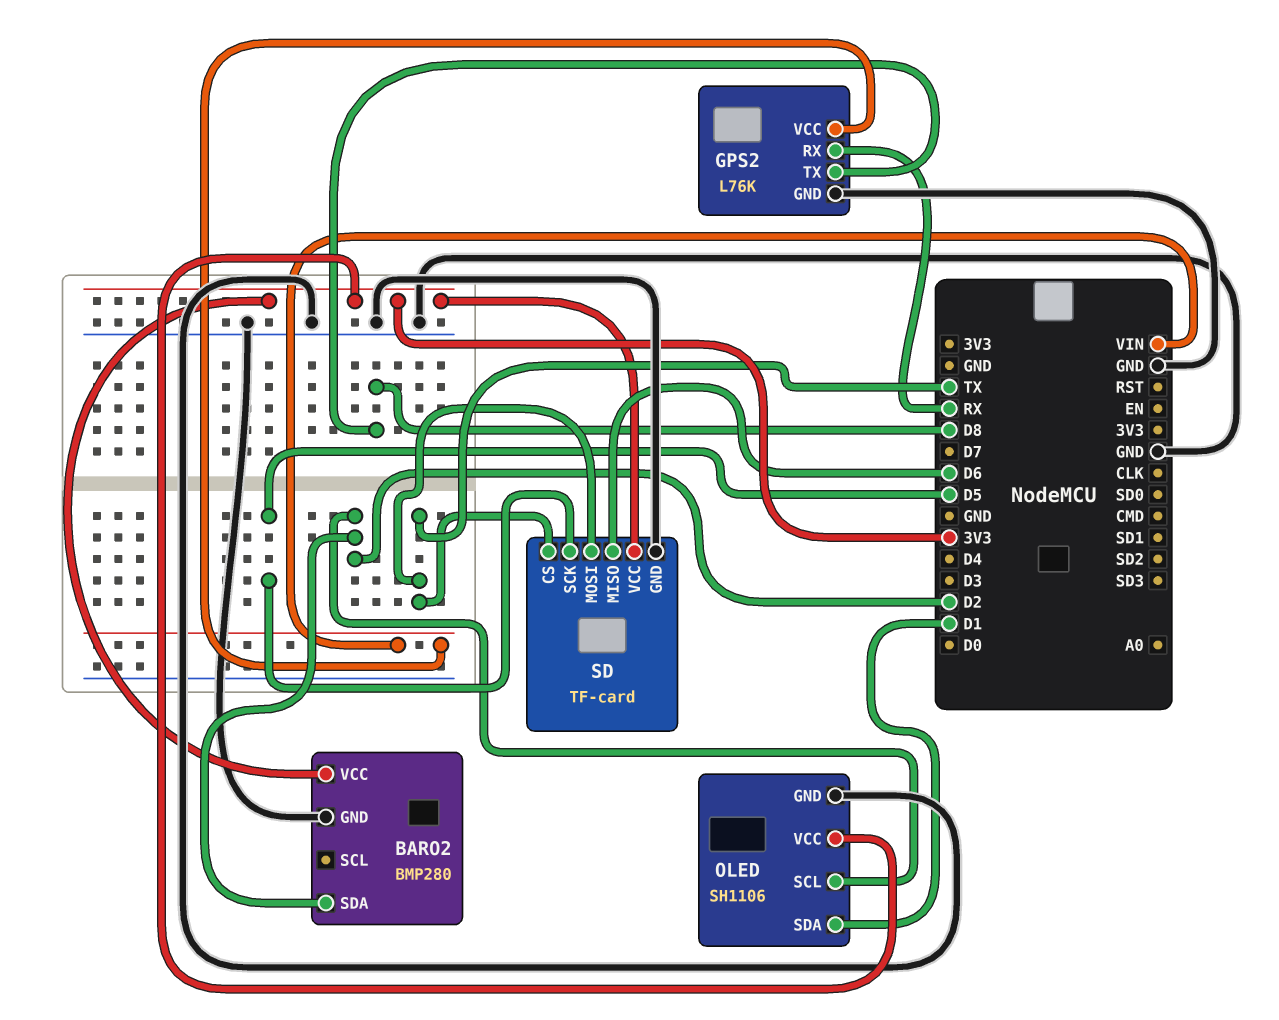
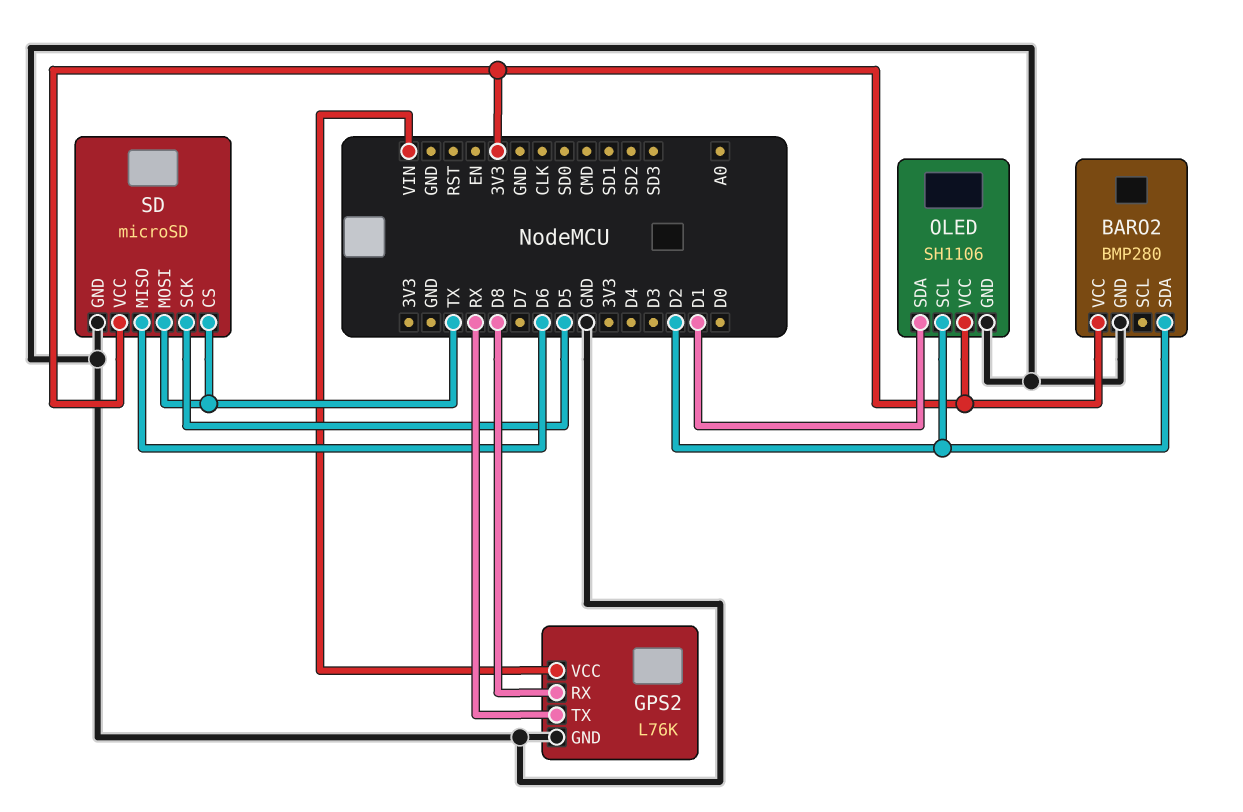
GPS2 pin RX: RX -> D8
GPS2 pin TX: D8 -> RX
SD: TF-card -> microSD

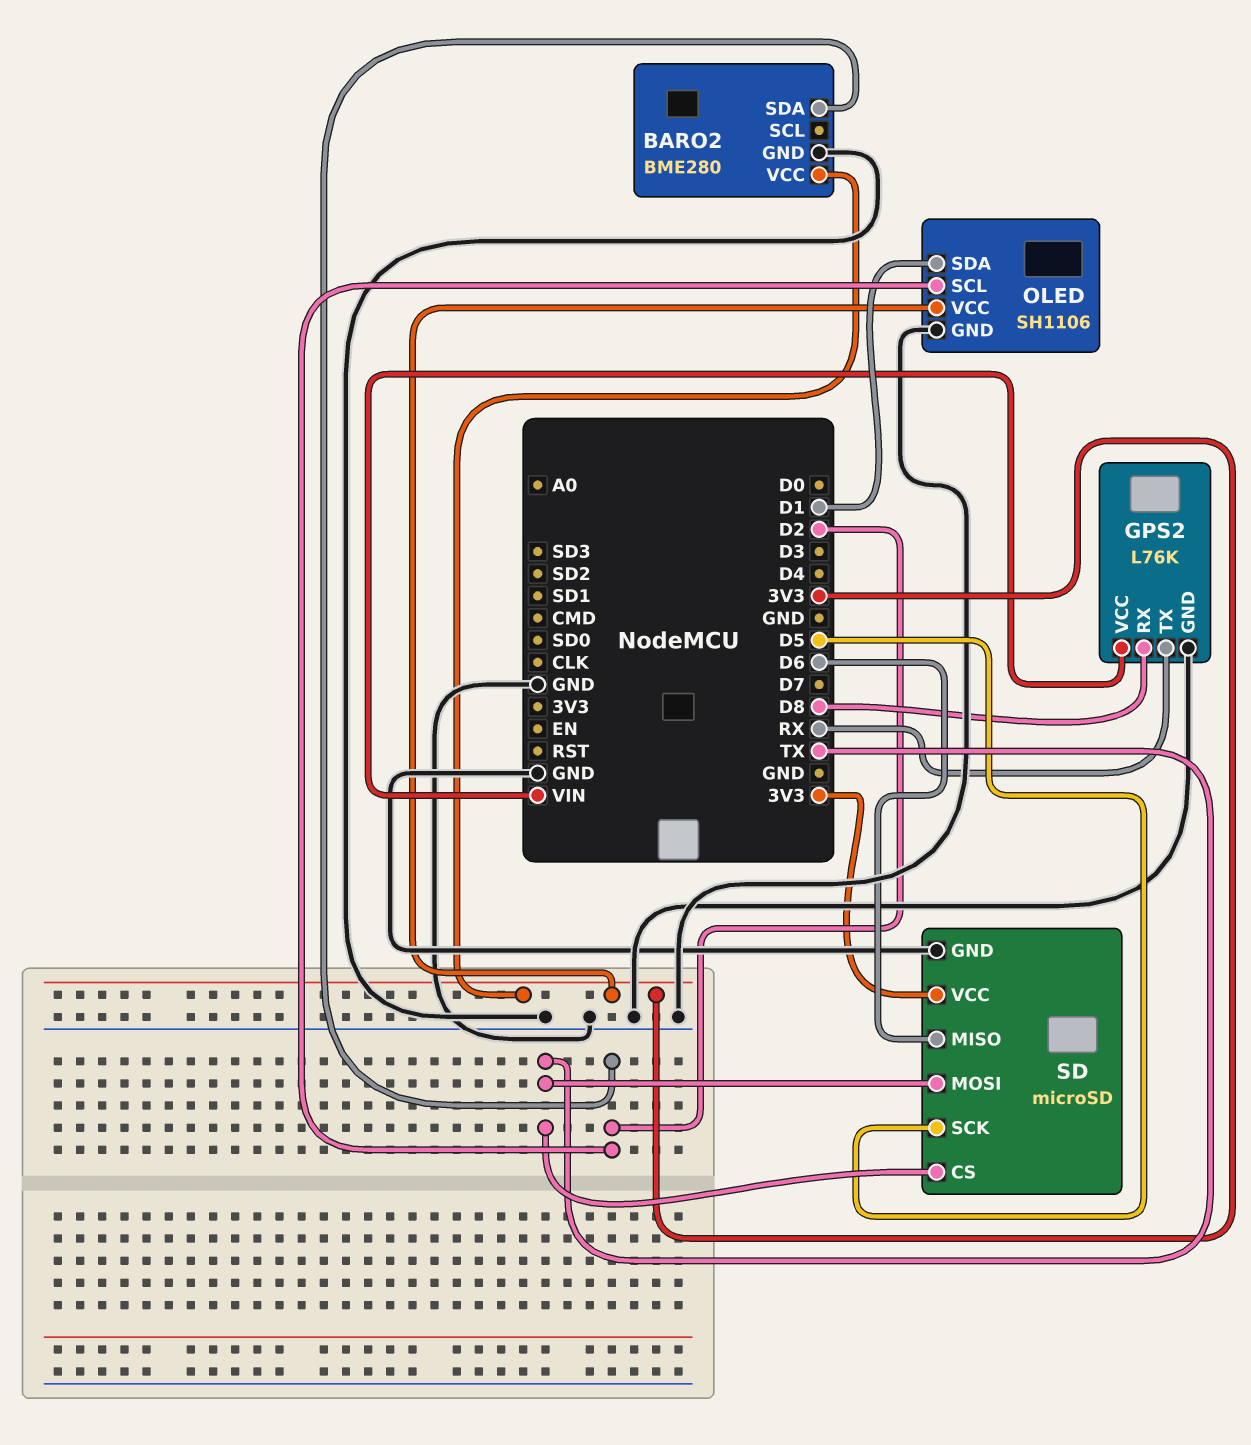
BARO2: BMP280 -> BME280

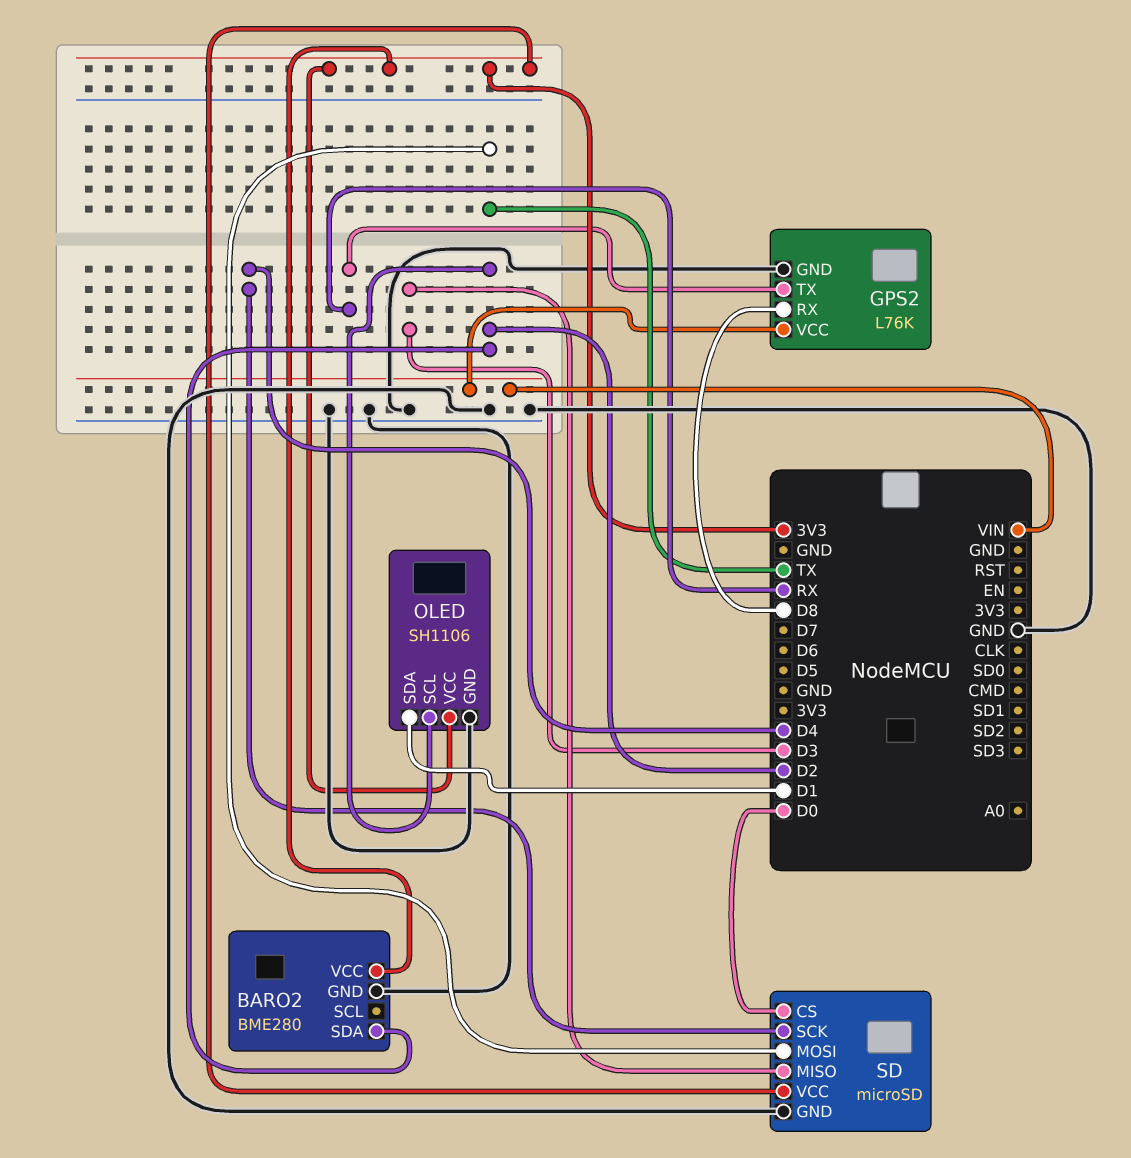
SD pin CS: TX -> D0
SD pin MISO: D6 -> D3
SD pin SCK: D5 -> D4

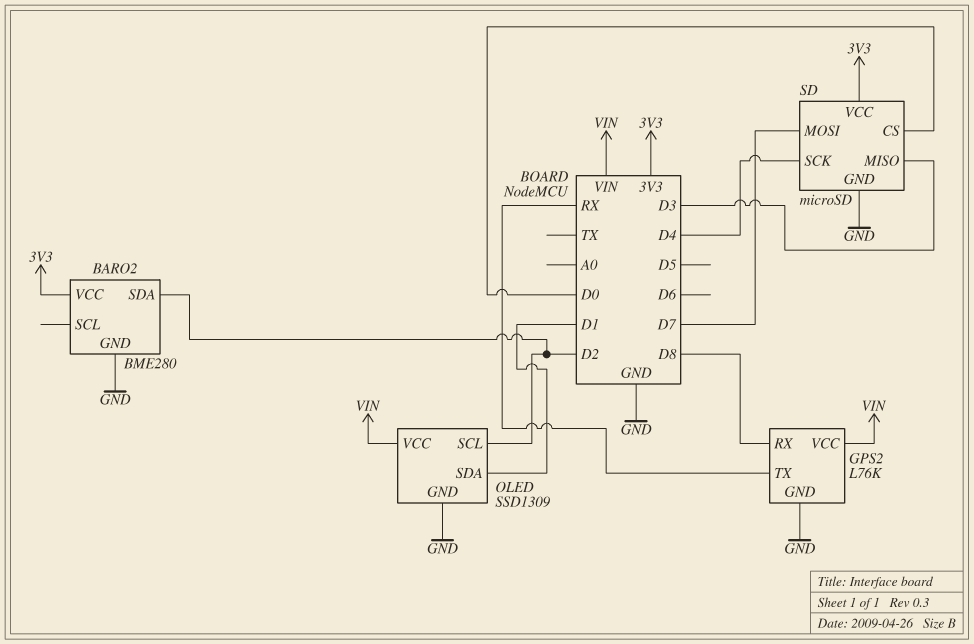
OLED: SH1106 -> SSD1309
OLED pin VCC: 3V3 -> VIN
SD pin MOSI: TX -> D7

